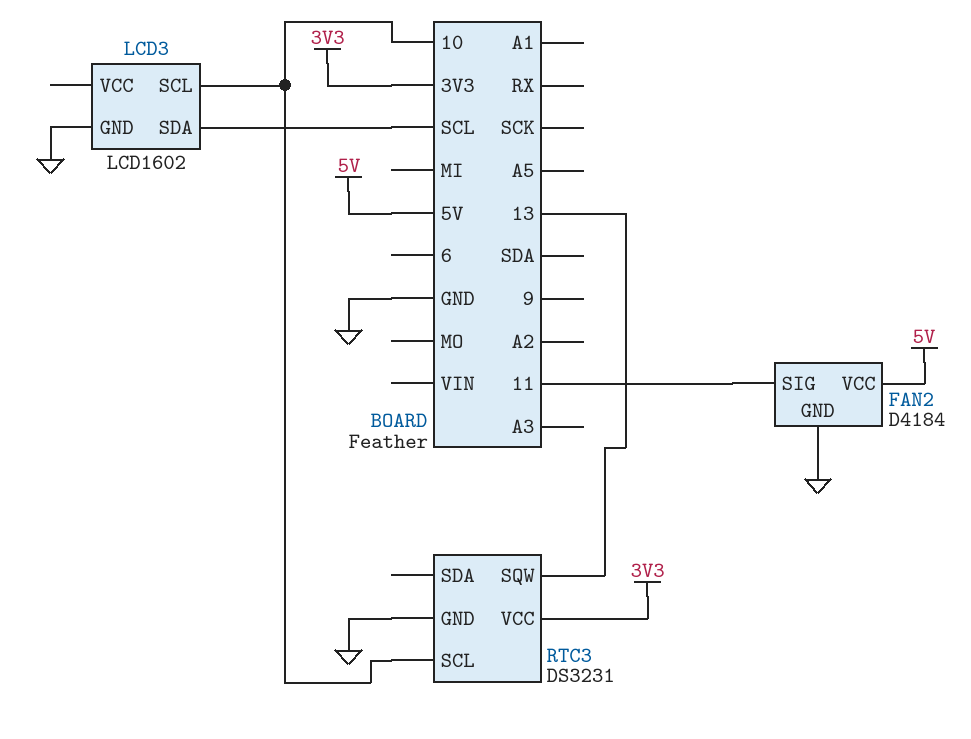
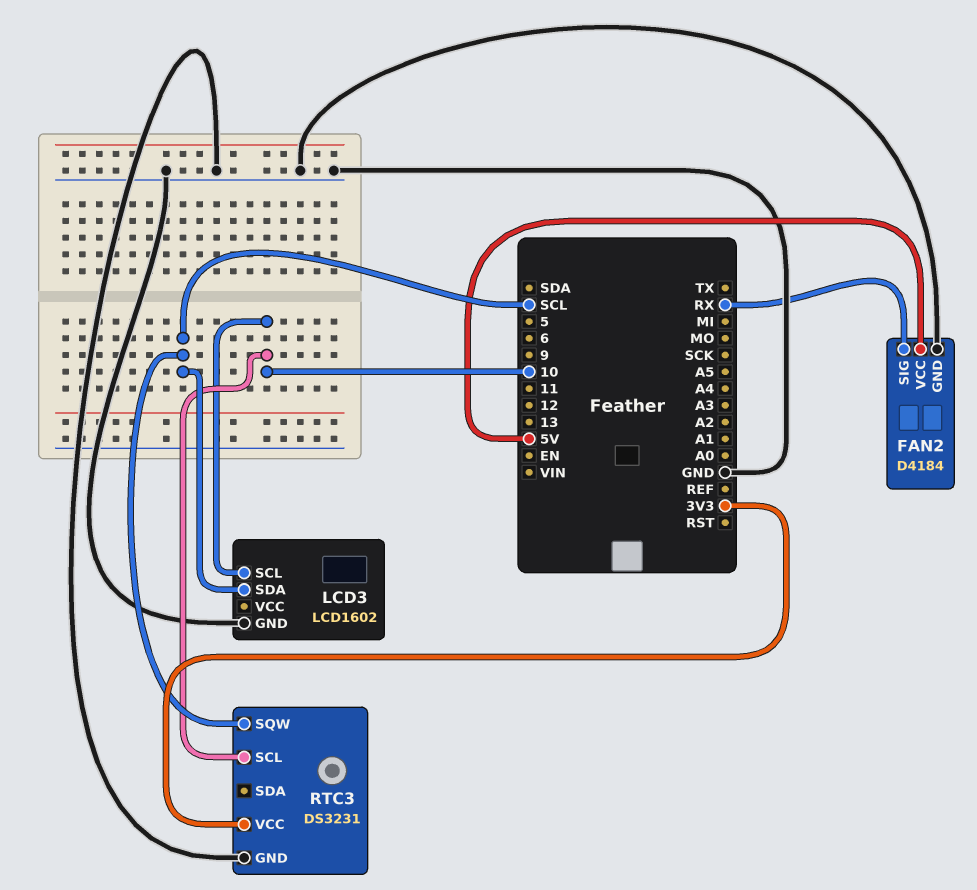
FAN2 pin SIG: 11 -> RX
RTC3 pin SQW: 13 -> SCL

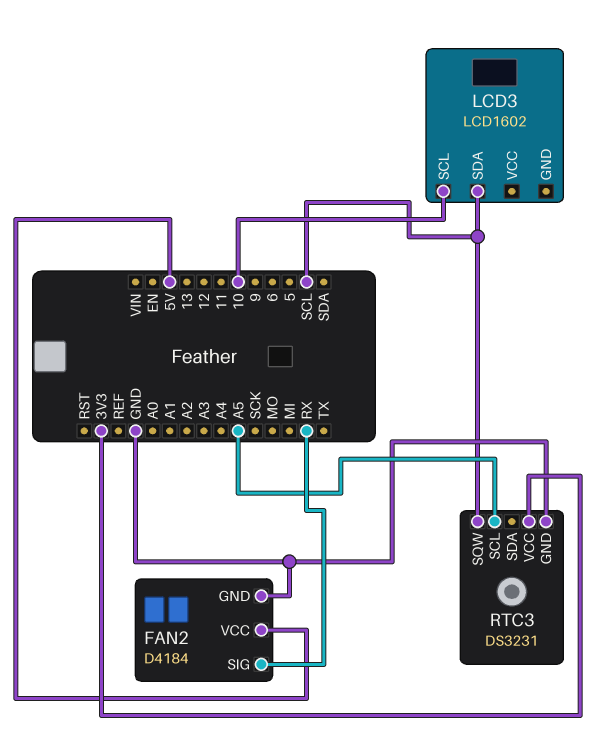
LCD3 pin GND: GND -> none
RTC3 pin SCL: 10 -> A5

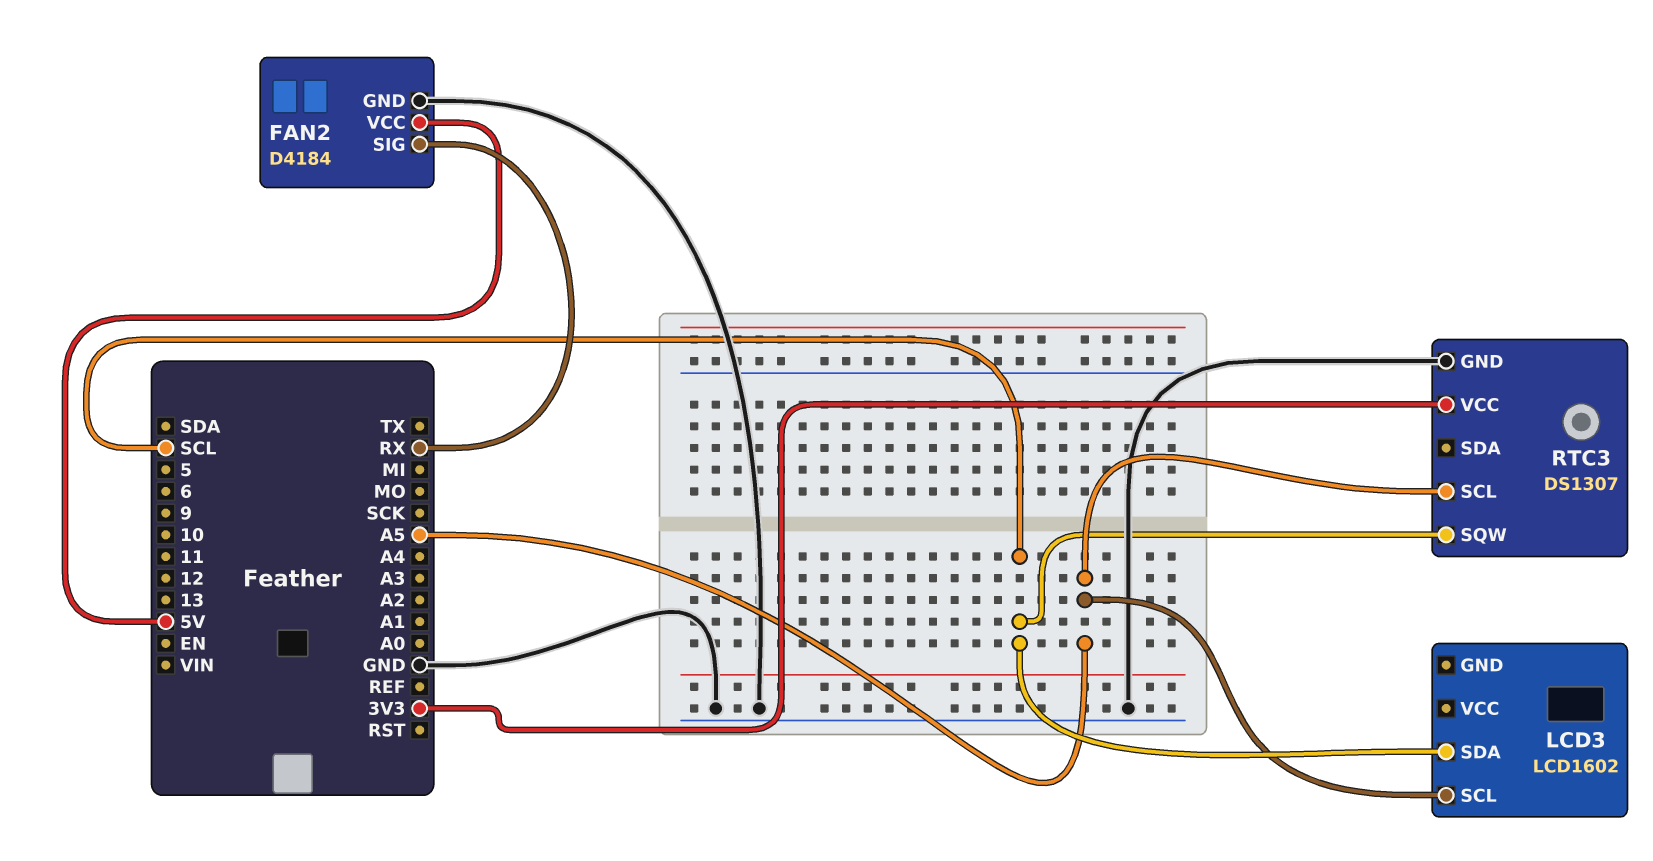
LCD3 pin SCL: 10 -> A5
RTC3: DS3231 -> DS1307

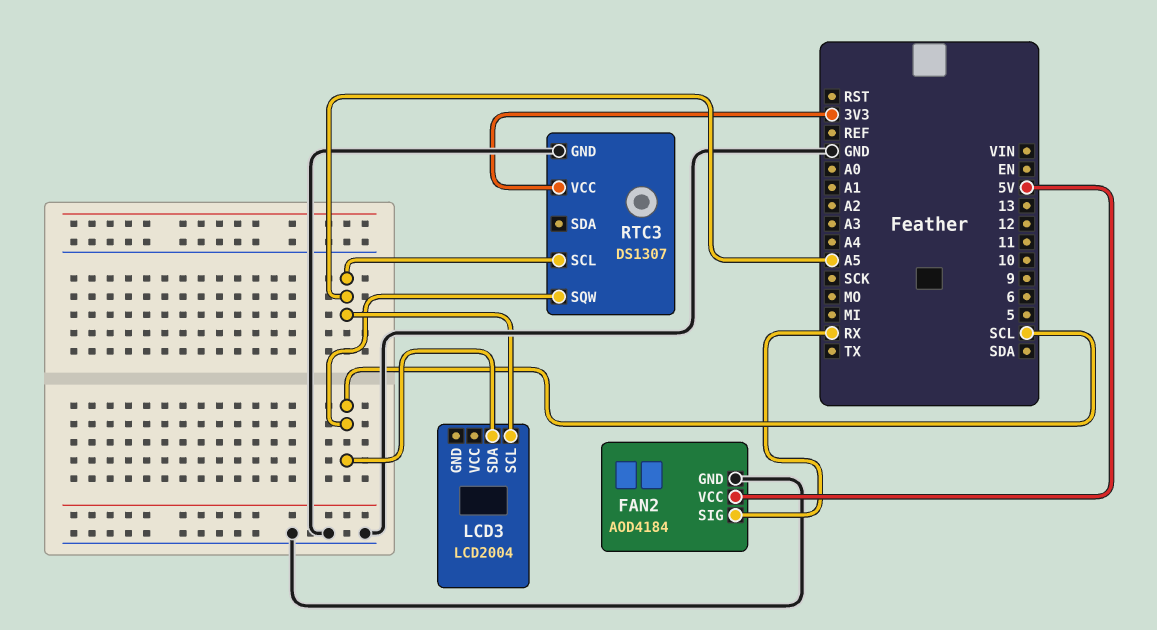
FAN2: D4184 -> AOD4184
LCD3: LCD1602 -> LCD2004

